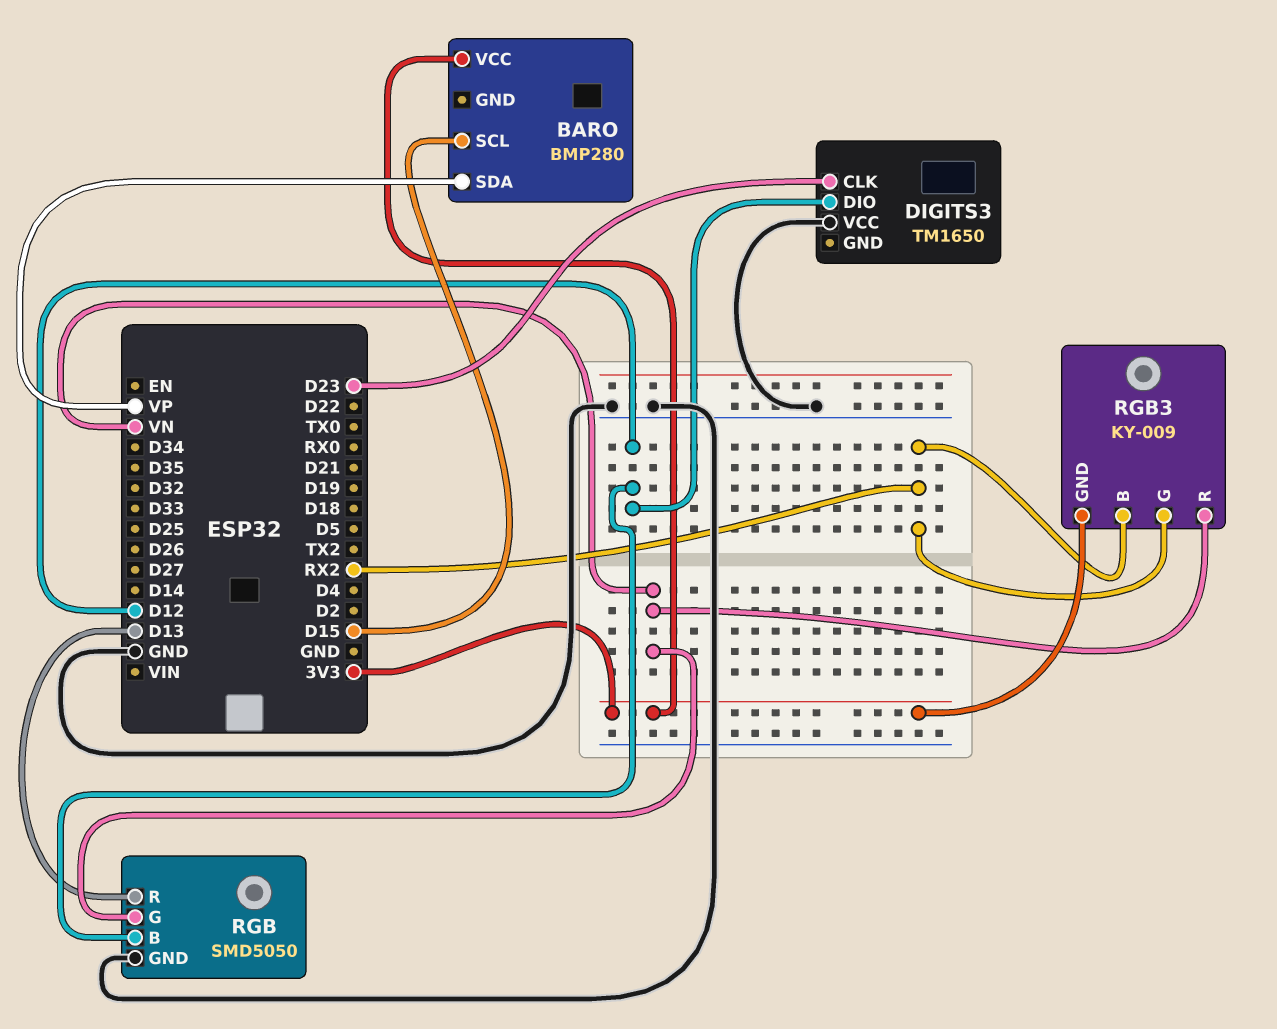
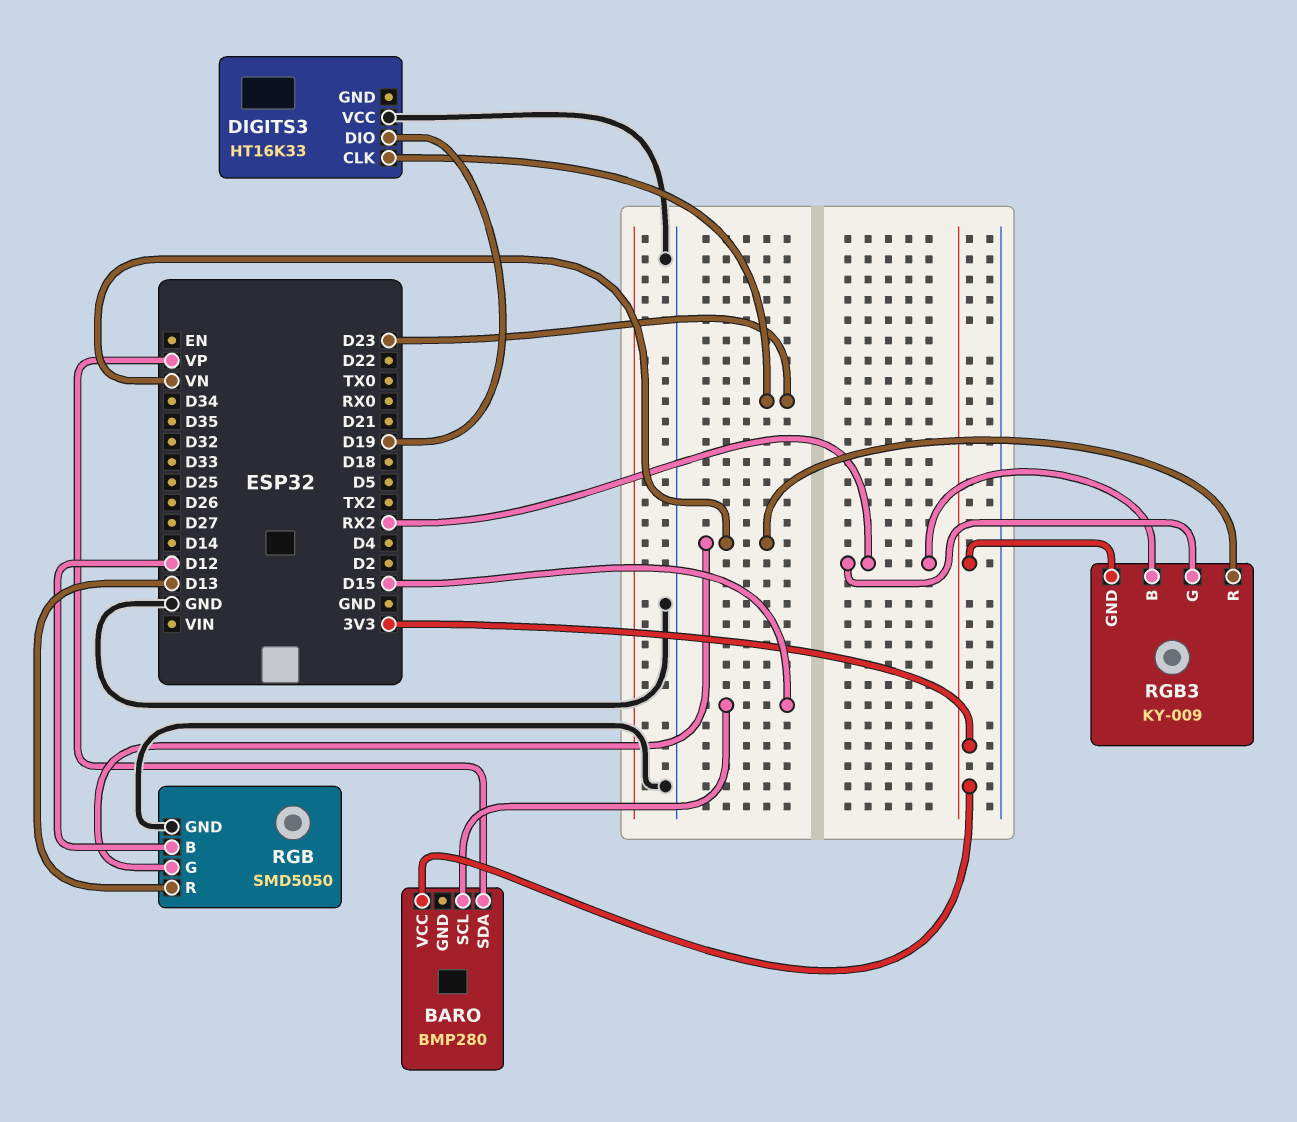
DIGITS3: TM1650 -> HT16K33
DIGITS3 pin DIO: D12 -> D19

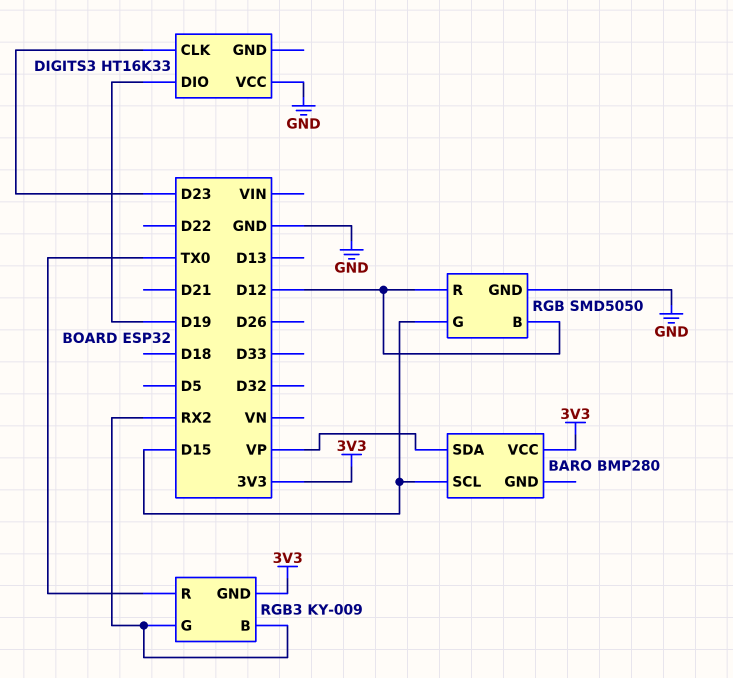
RGB pin G: VN -> D15
RGB pin R: D13 -> D12
RGB3 pin R: VN -> TX0

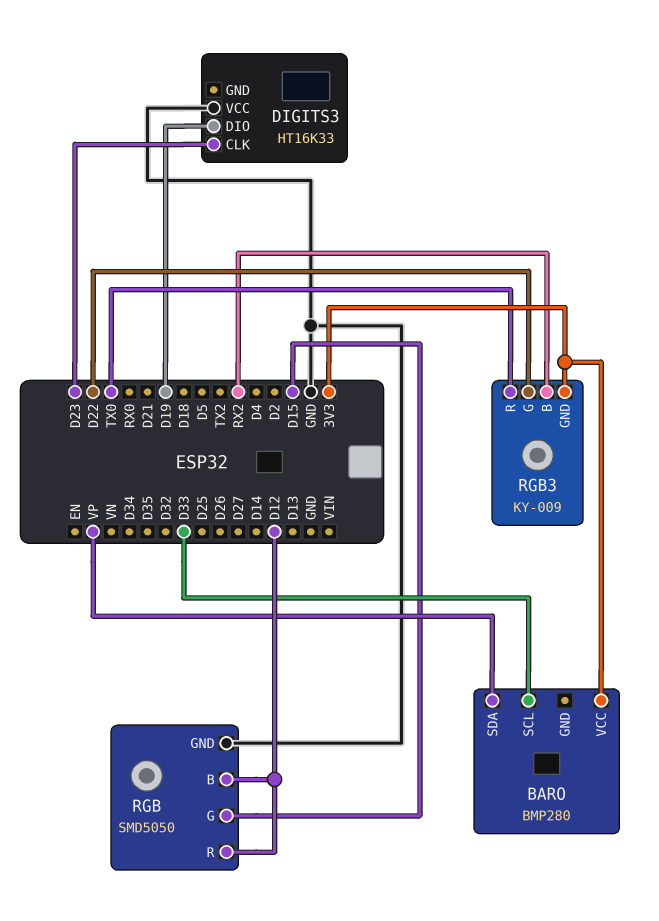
BARO pin SCL: D15 -> D33
RGB3 pin G: RX2 -> D22

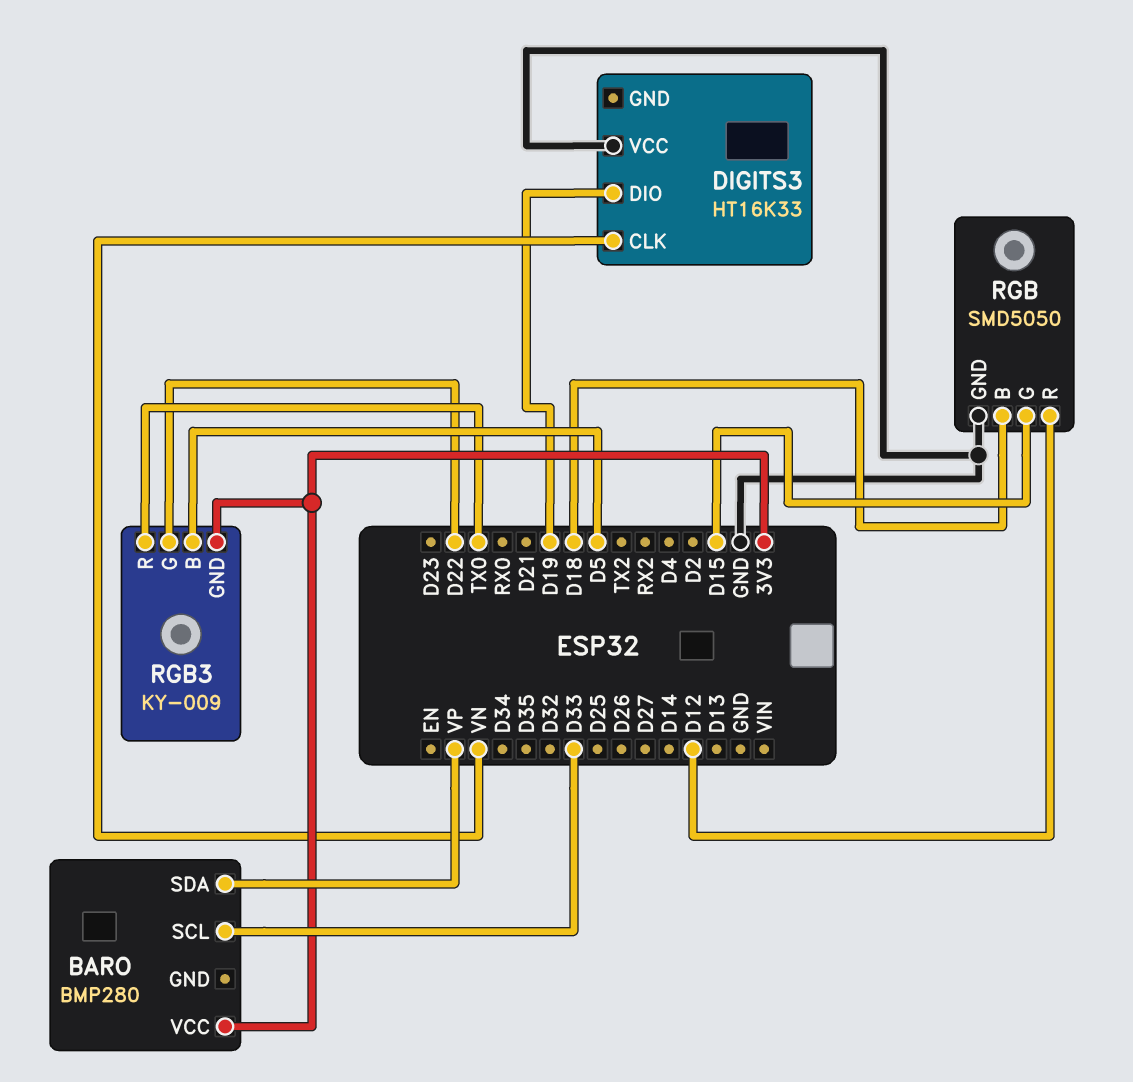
DIGITS3 pin CLK: D23 -> VN
RGB pin B: D12 -> D18
RGB3 pin B: RX2 -> D5

